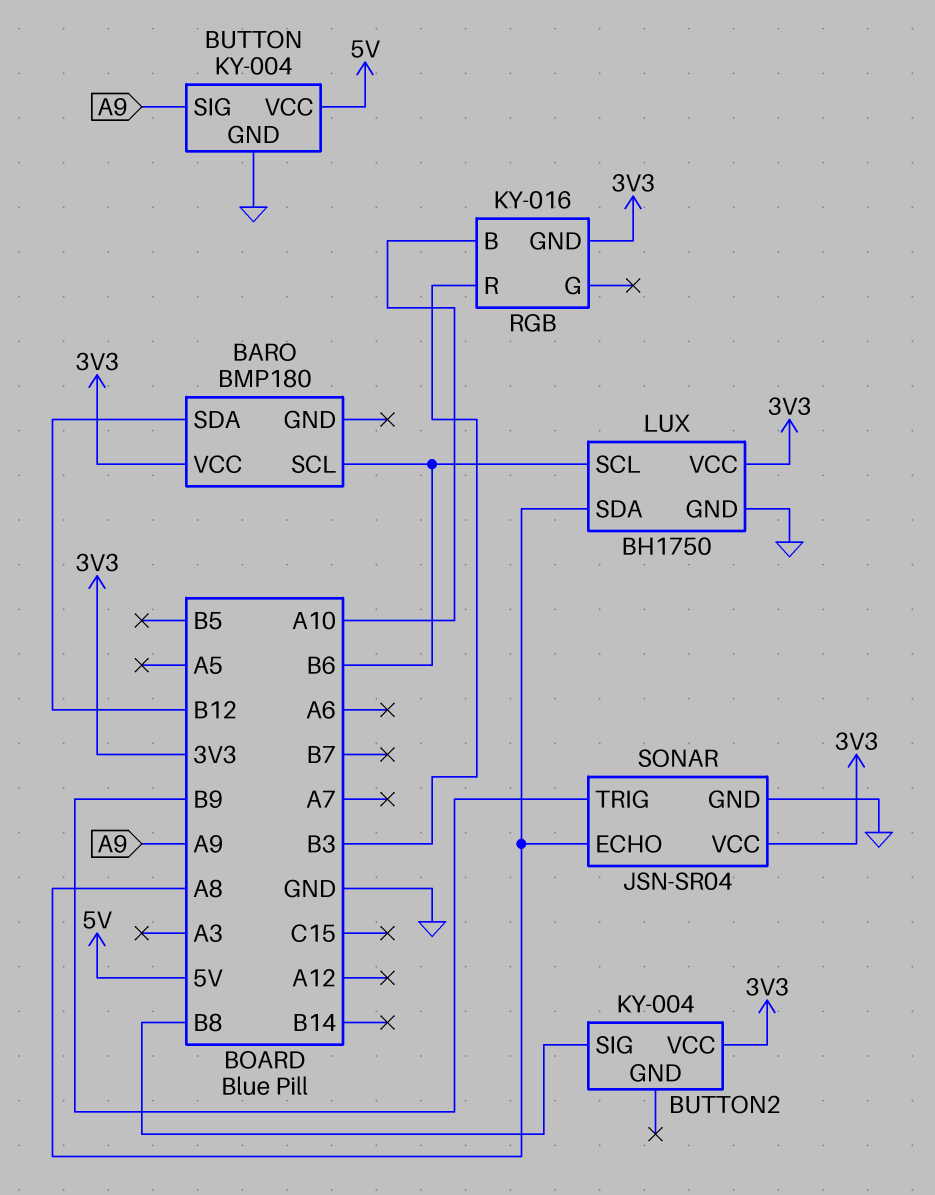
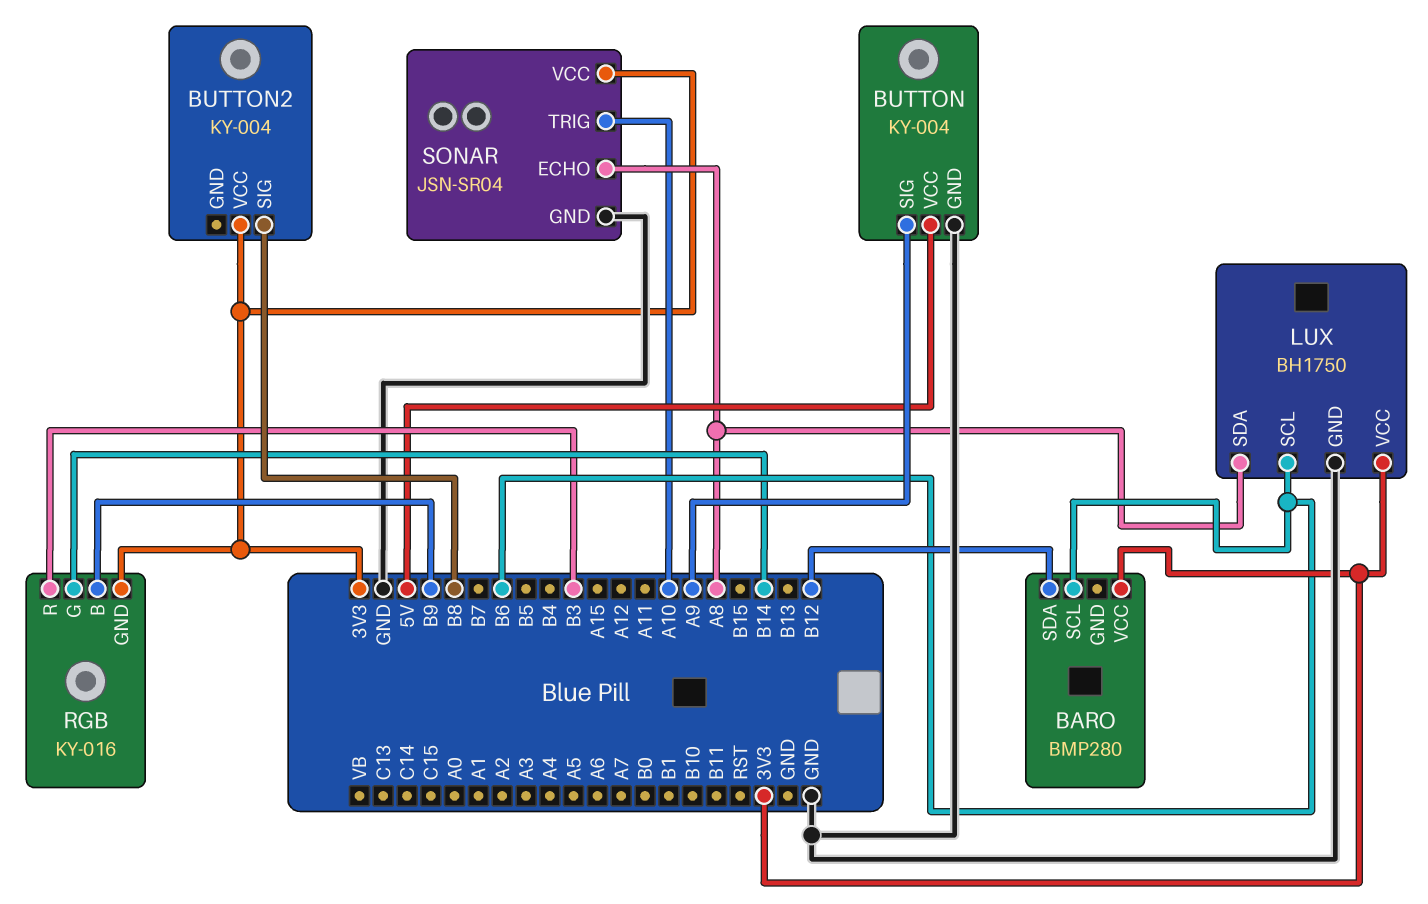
BARO: BMP180 -> BMP280
RGB pin B: A10 -> B9
RGB pin G: none -> B14
SONAR pin TRIG: B9 -> A10

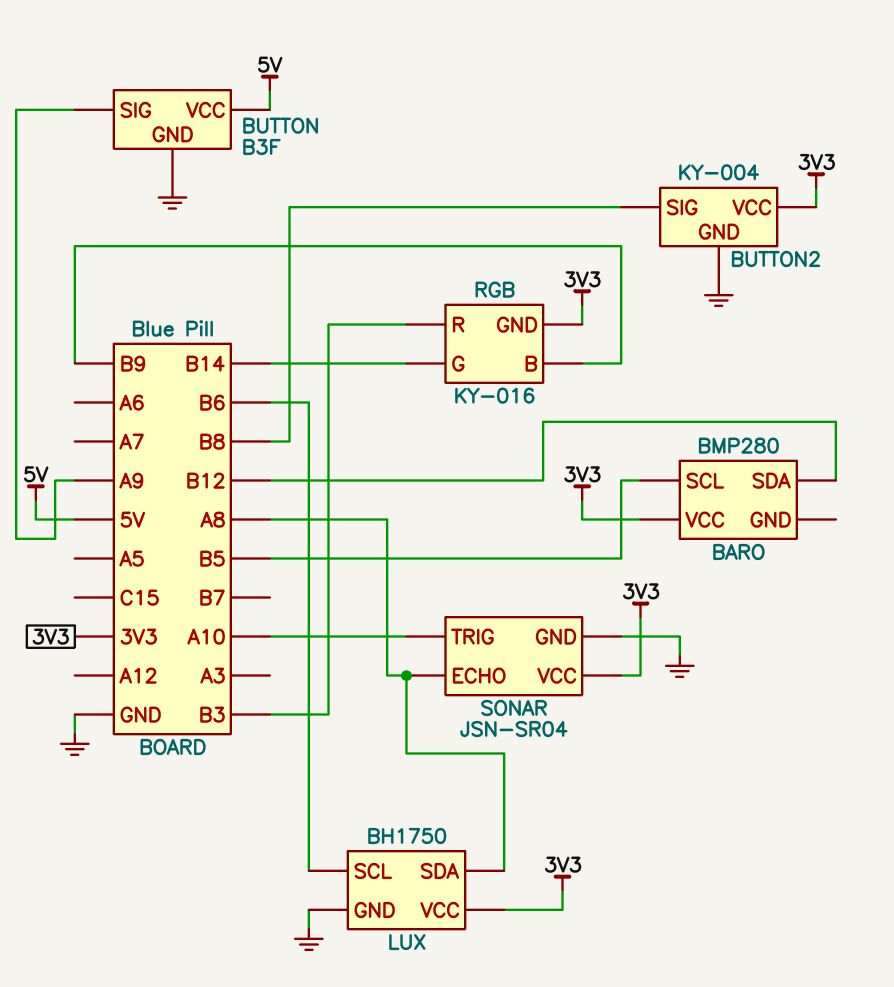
BARO pin SCL: B6 -> B5
BUTTON: KY-004 -> B3F
BUTTON2 pin GND: none -> GND

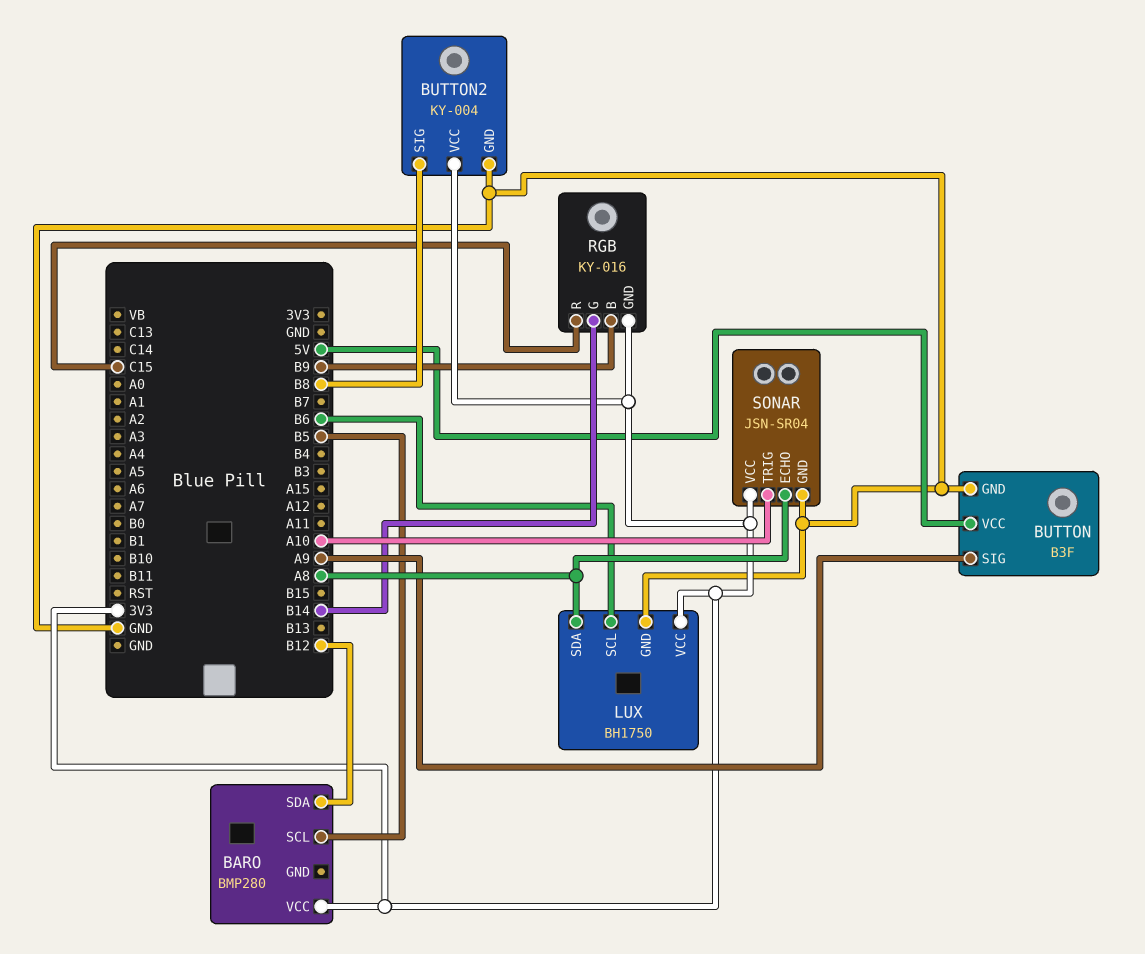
RGB pin R: B3 -> C15

